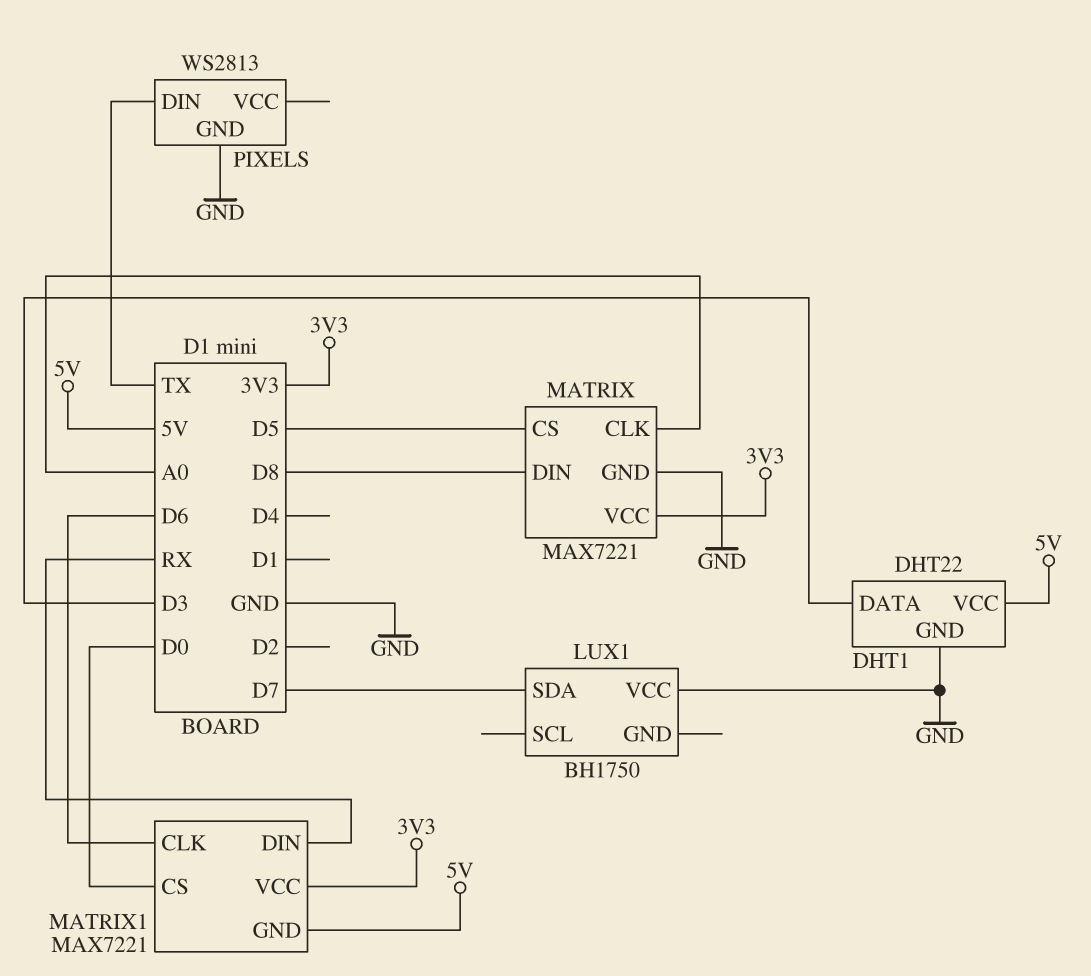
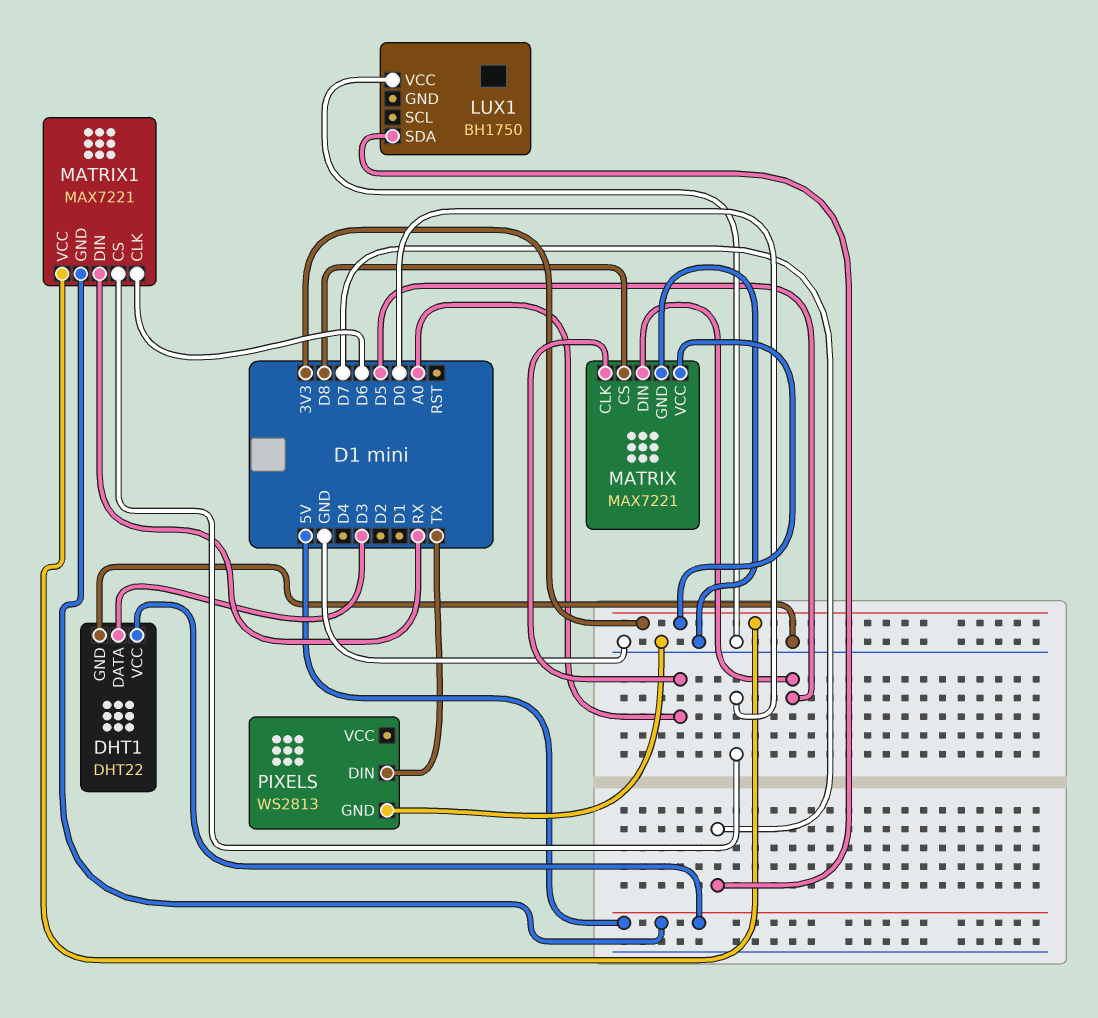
MATRIX pin CS: D5 -> D8
MATRIX pin DIN: D8 -> D5

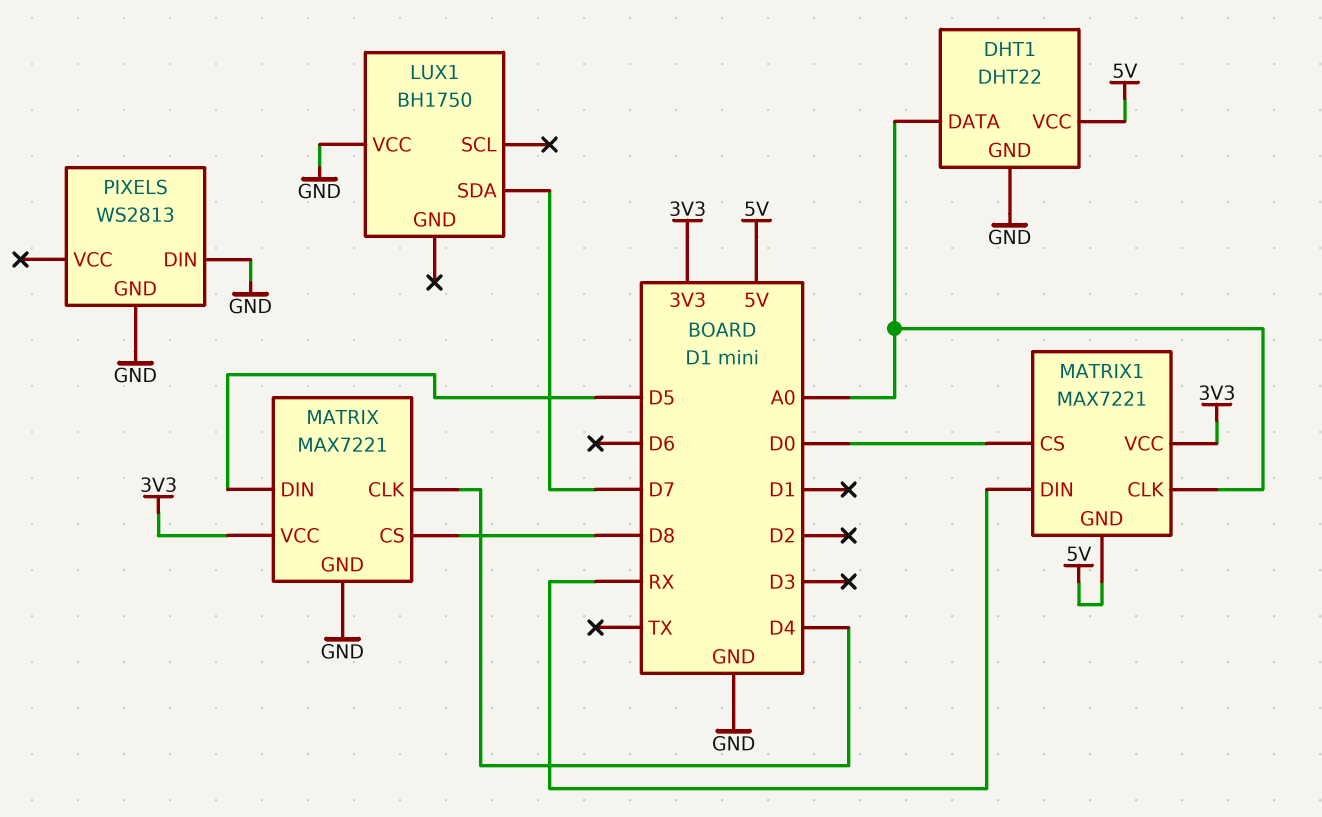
DHT1 pin DATA: D3 -> A0
MATRIX pin CLK: A0 -> D4
MATRIX1 pin CLK: D6 -> A0
PIXELS pin DIN: TX -> GND

